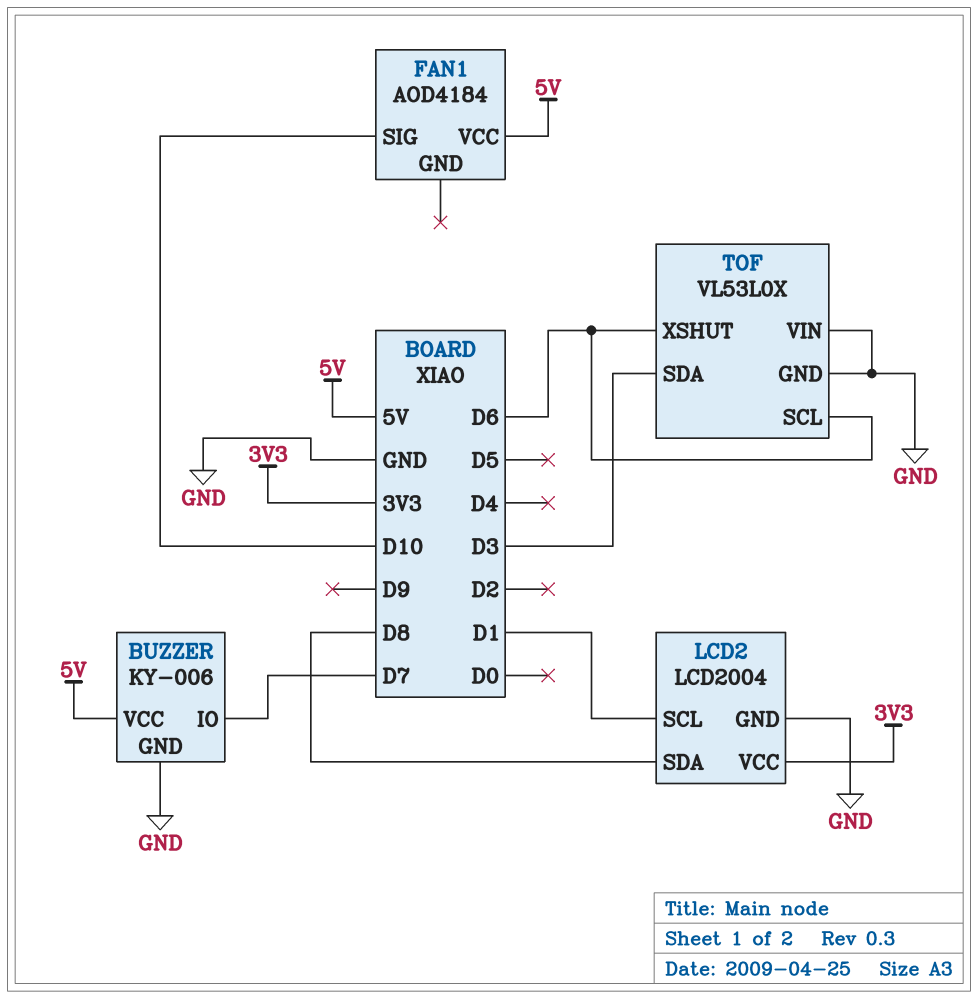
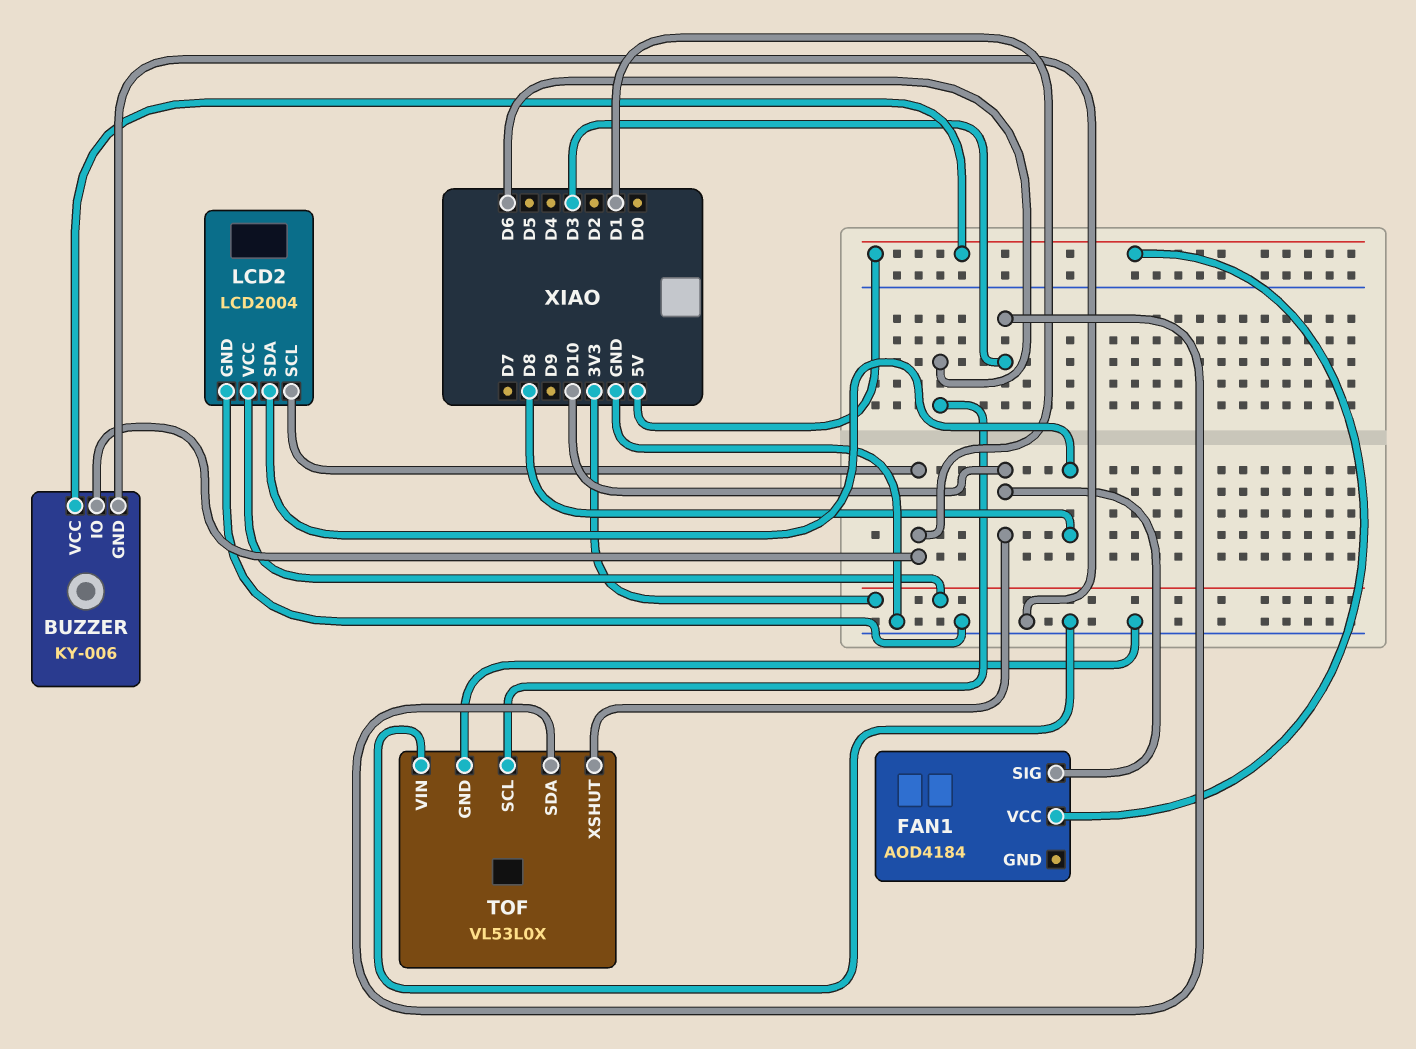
BUZZER pin IO: D7 -> D1
TOF pin XSHUT: D6 -> D10

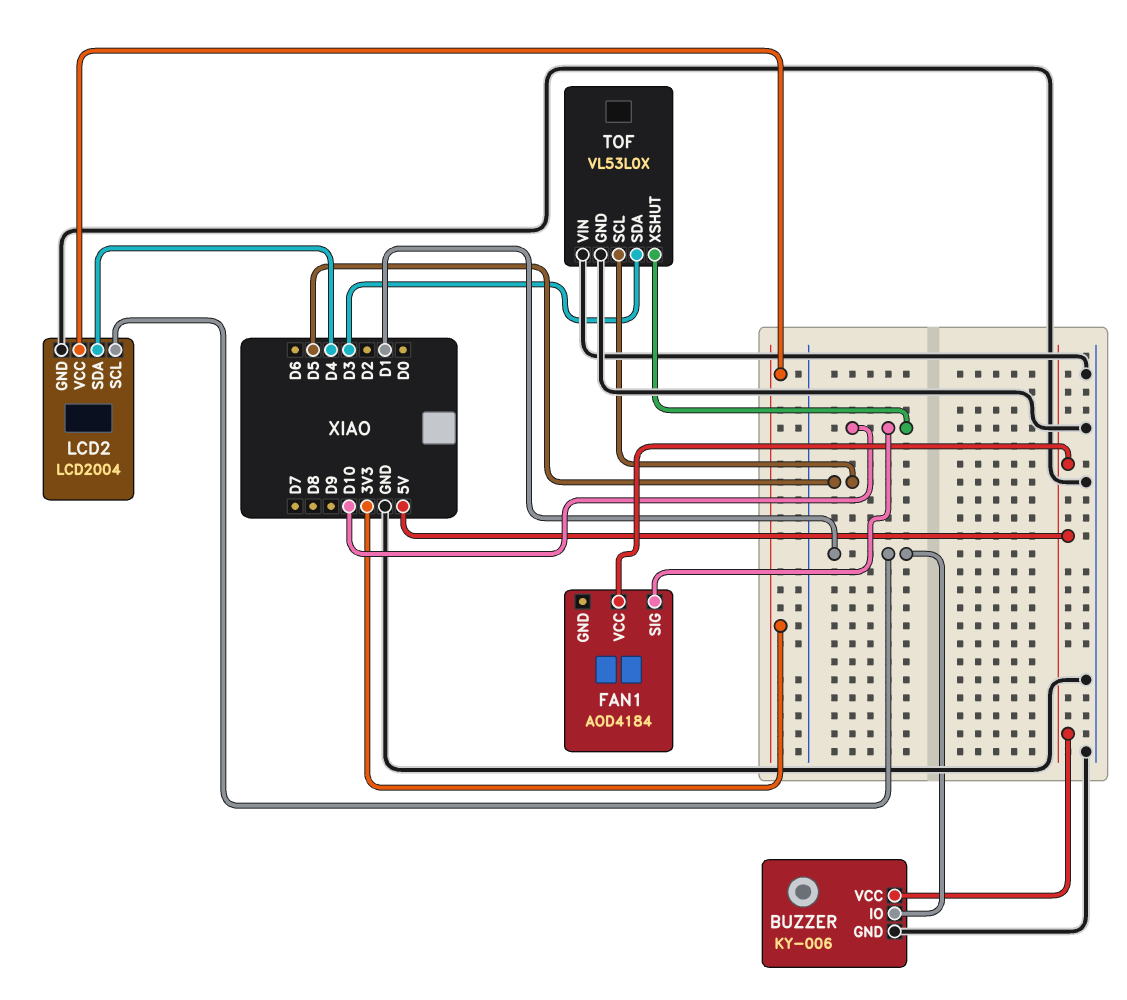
LCD2 pin SDA: D8 -> D4
TOF pin SCL: D6 -> D5

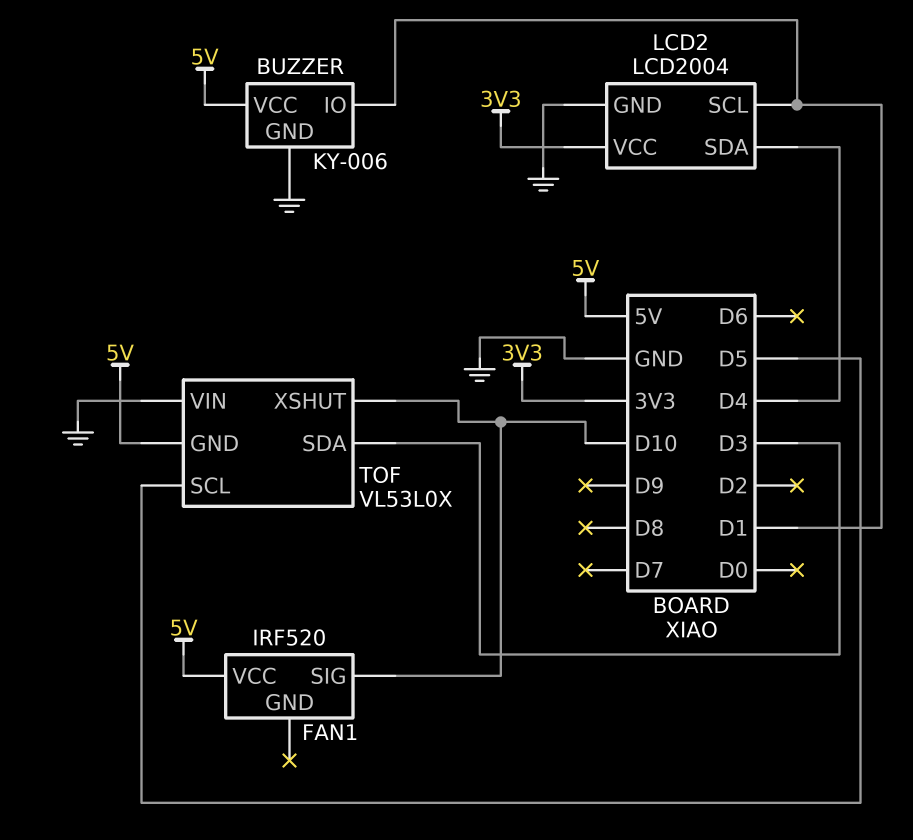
FAN1: AOD4184 -> IRF520
TOF pin GND: GND -> 5V

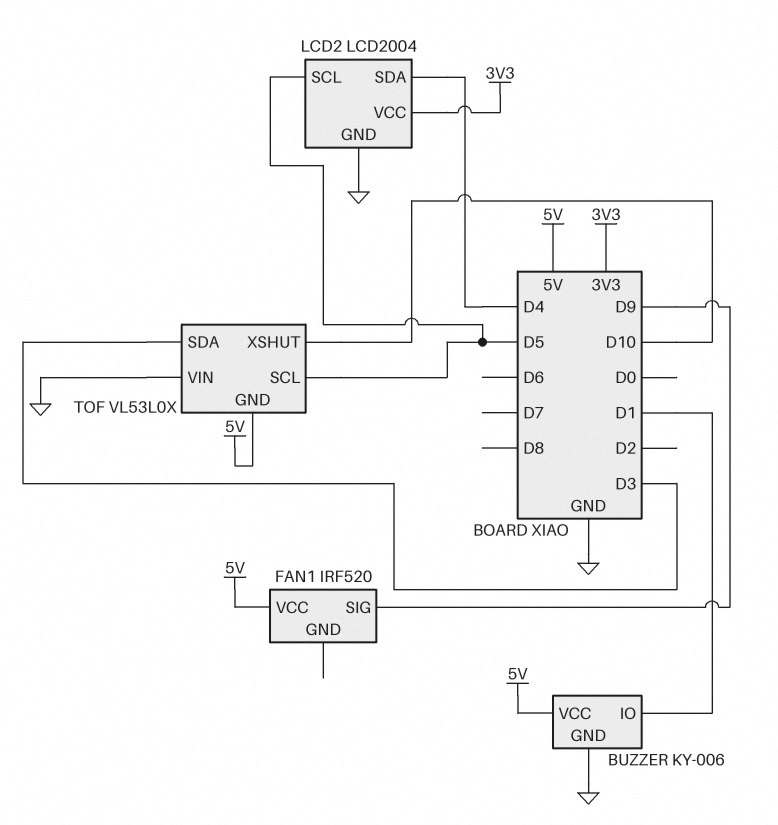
FAN1 pin SIG: D10 -> D9
LCD2 pin SCL: D1 -> D5

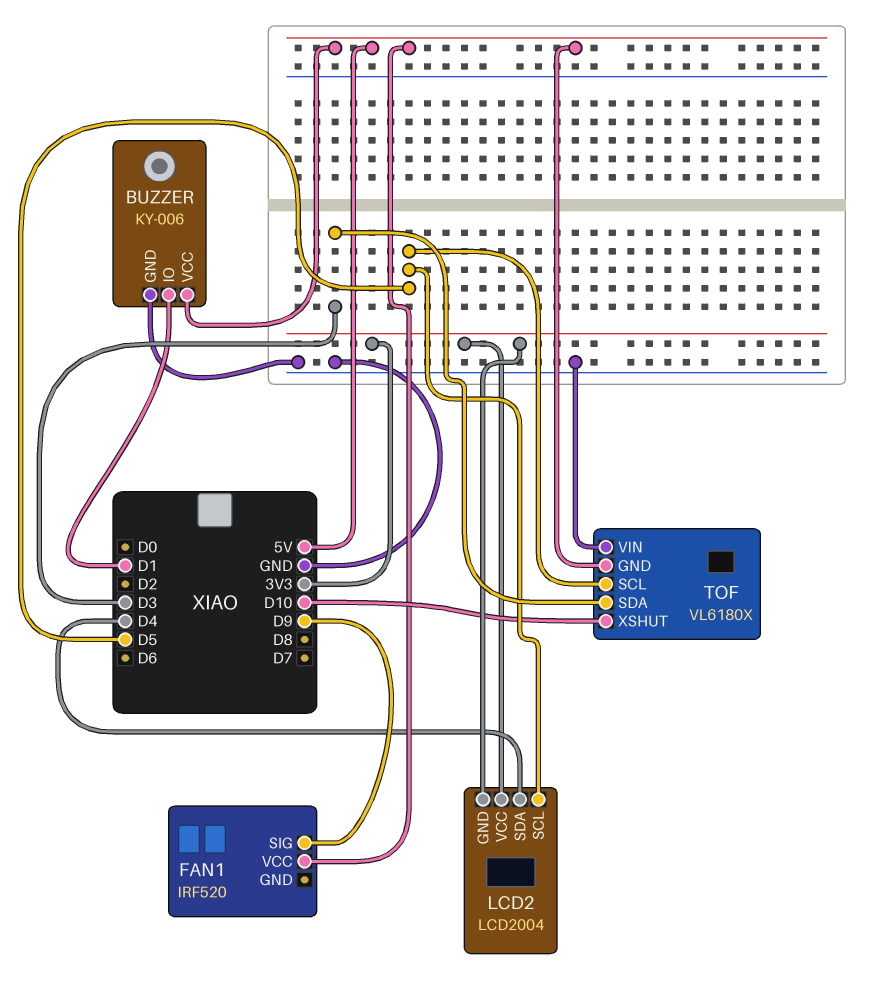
LCD2 pin GND: GND -> 3V3
TOF: VL53L0X -> VL6180X

